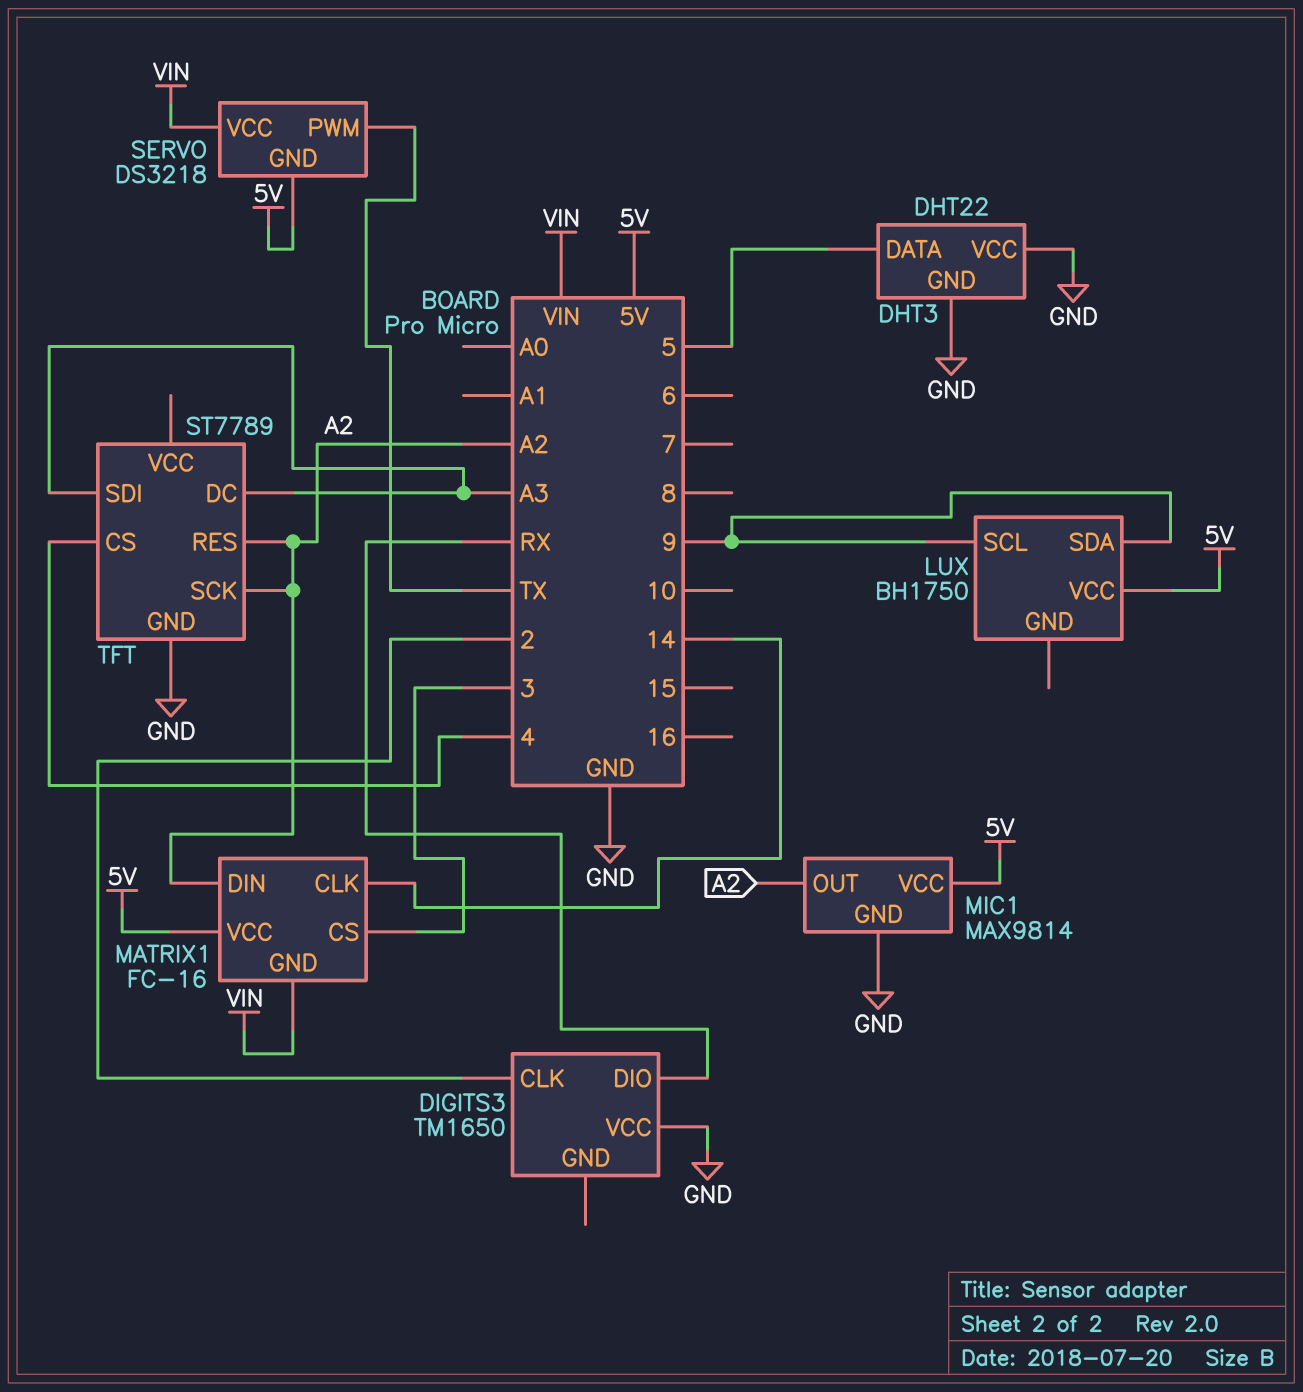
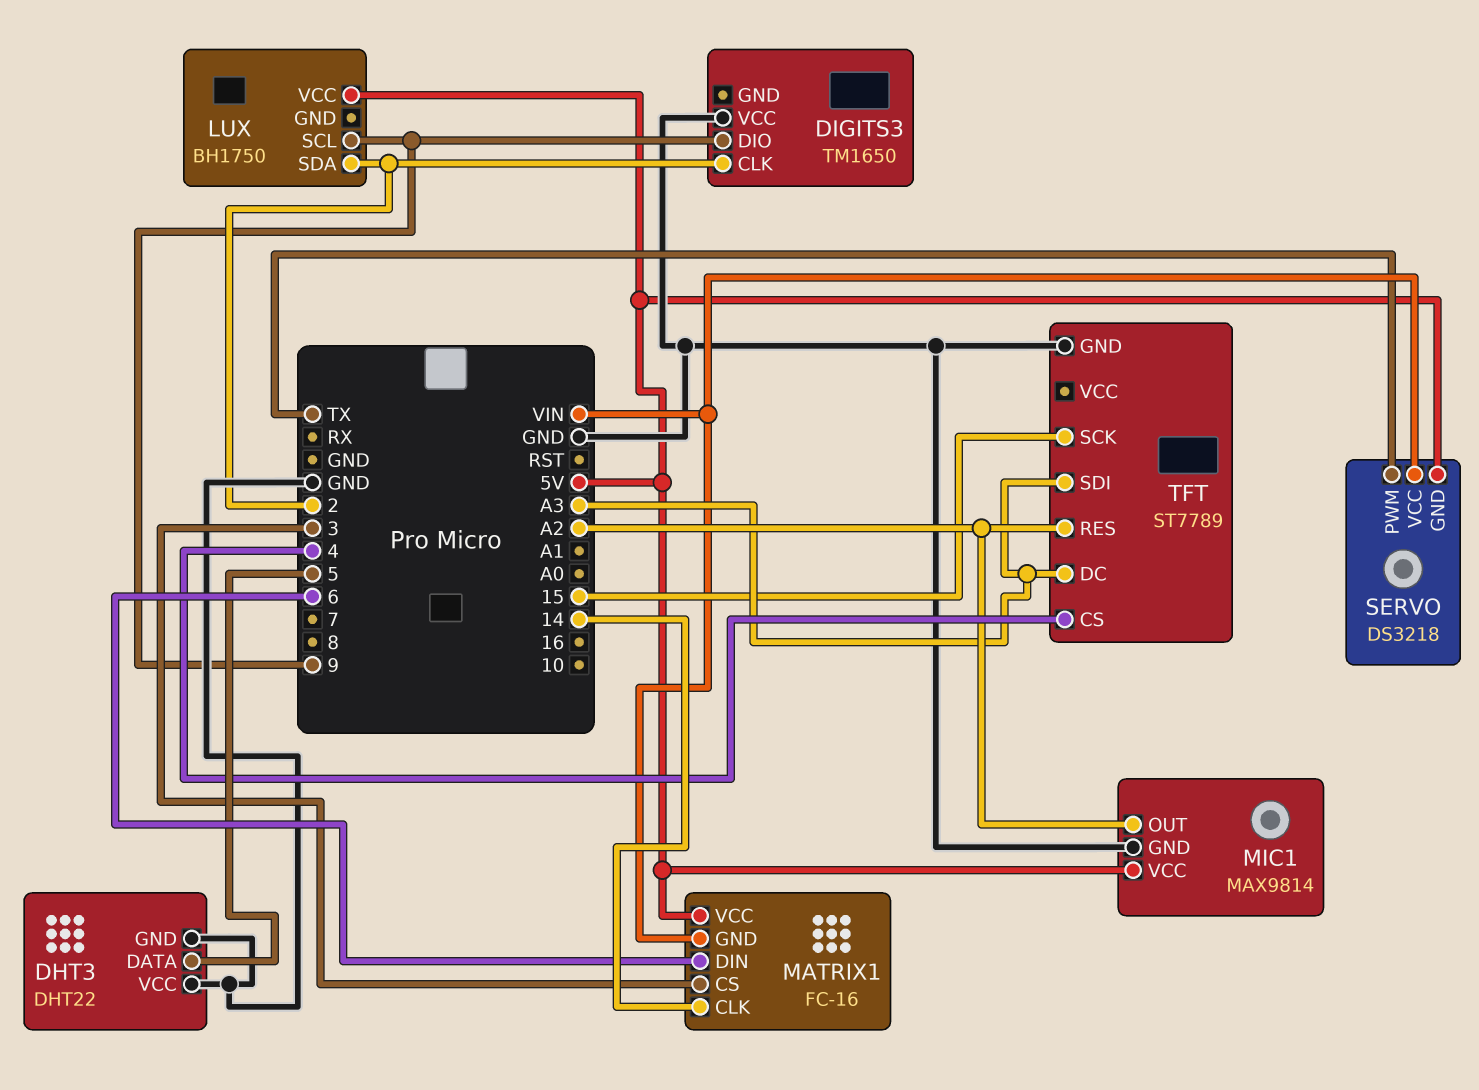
DIGITS3 pin DIO: RX -> 9
LUX pin SDA: 9 -> 2
MATRIX1 pin DIN: A2 -> 6
TFT pin SCK: A2 -> 15

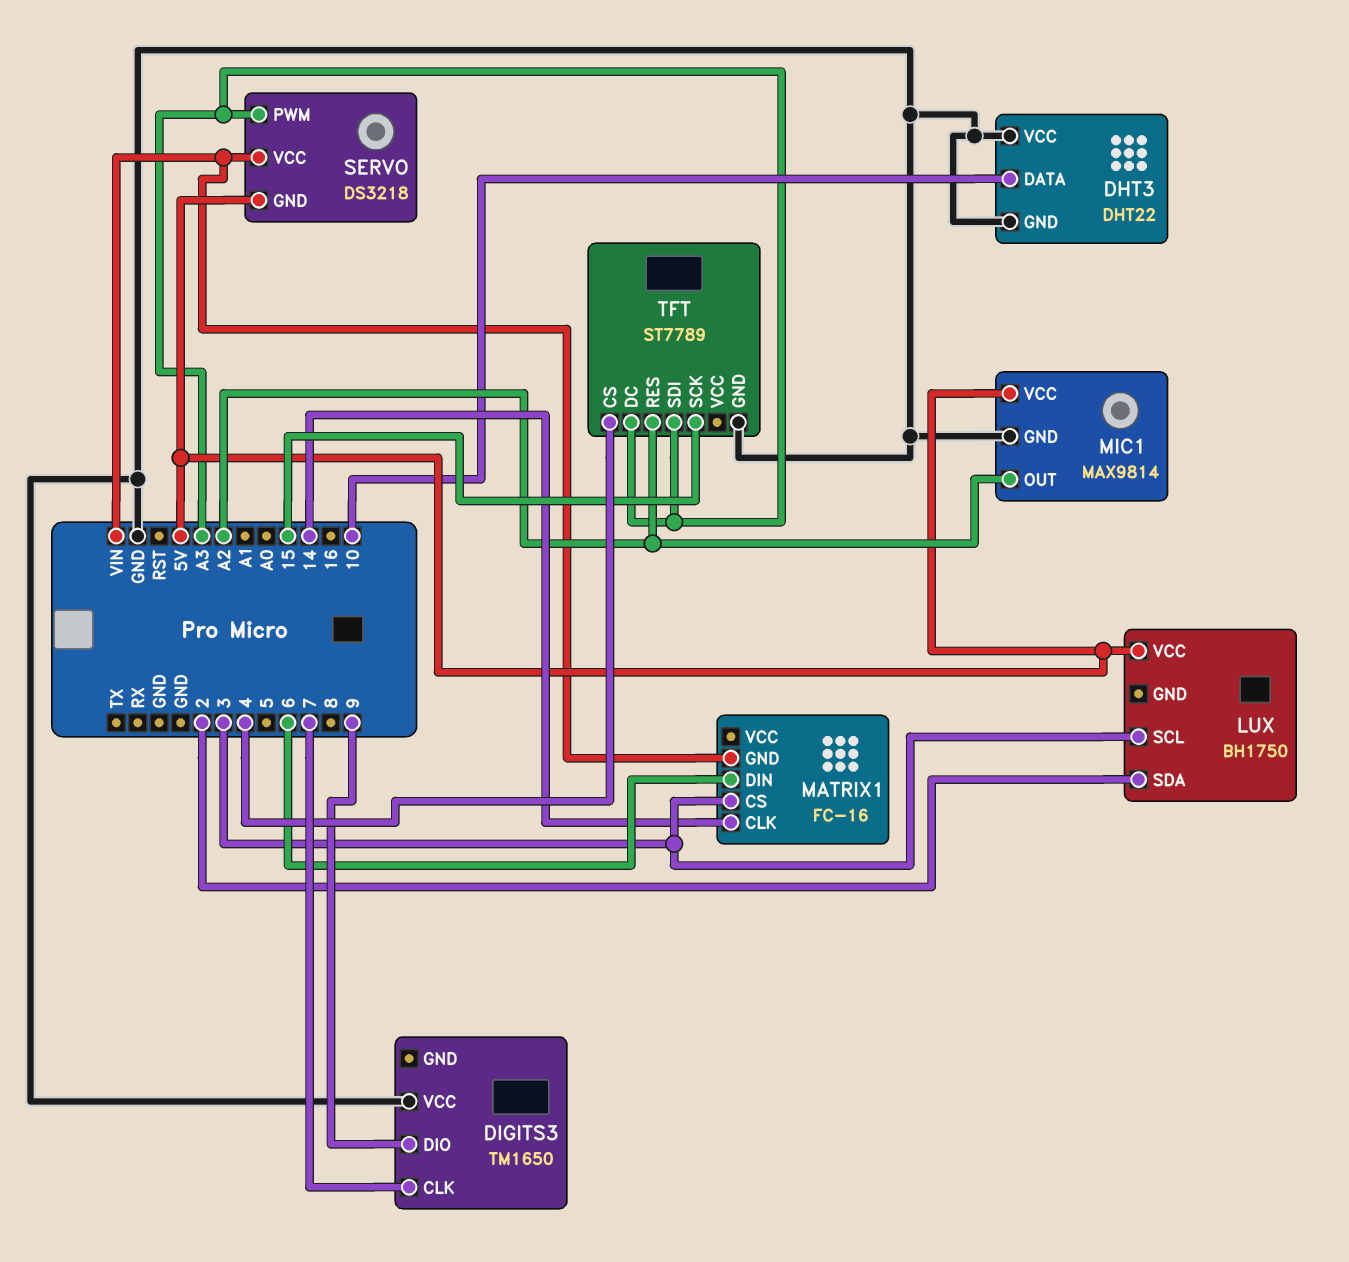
DHT3 pin DATA: 5 -> 10
DIGITS3 pin CLK: 2 -> 7
LUX pin SCL: 9 -> 3
MATRIX1 pin VCC: 5V -> none
SERVO pin PWM: TX -> A3

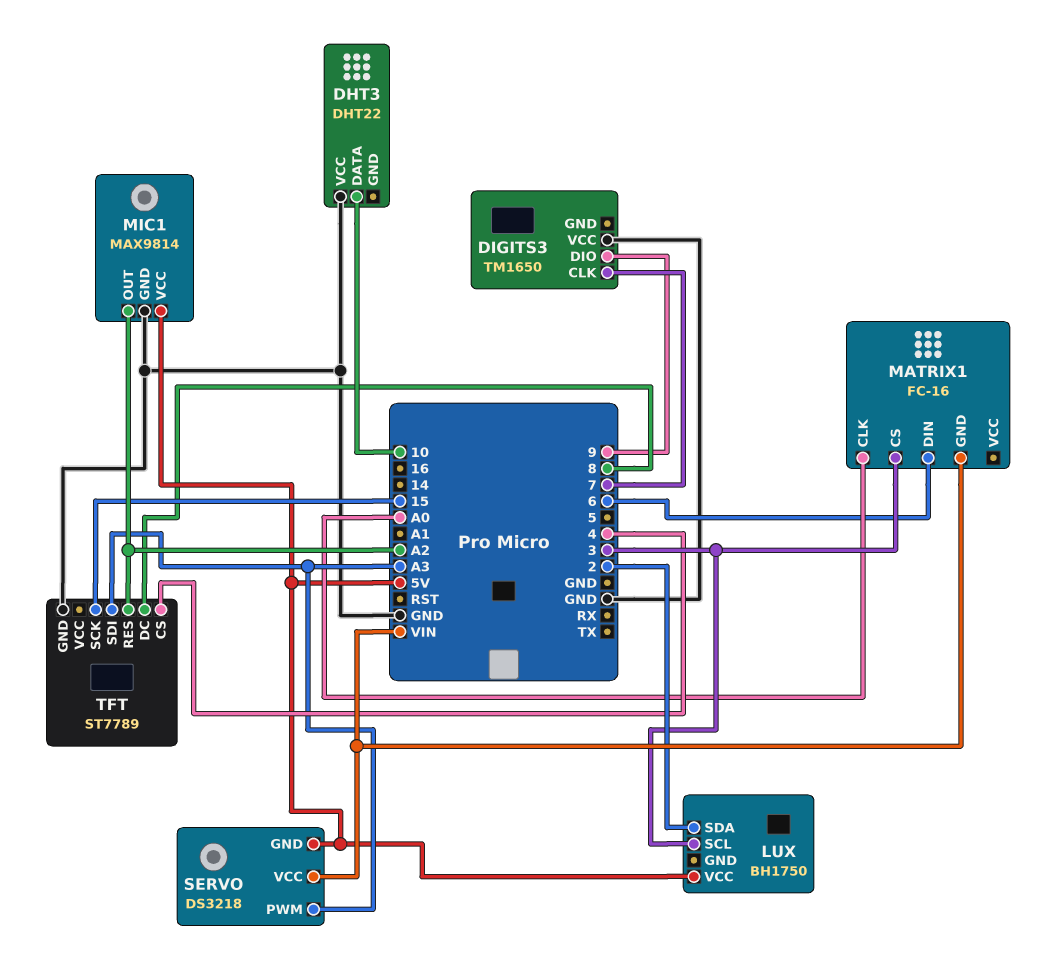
DHT3 pin GND: GND -> none
MATRIX1 pin CLK: 14 -> A0
TFT pin DC: A3 -> 8

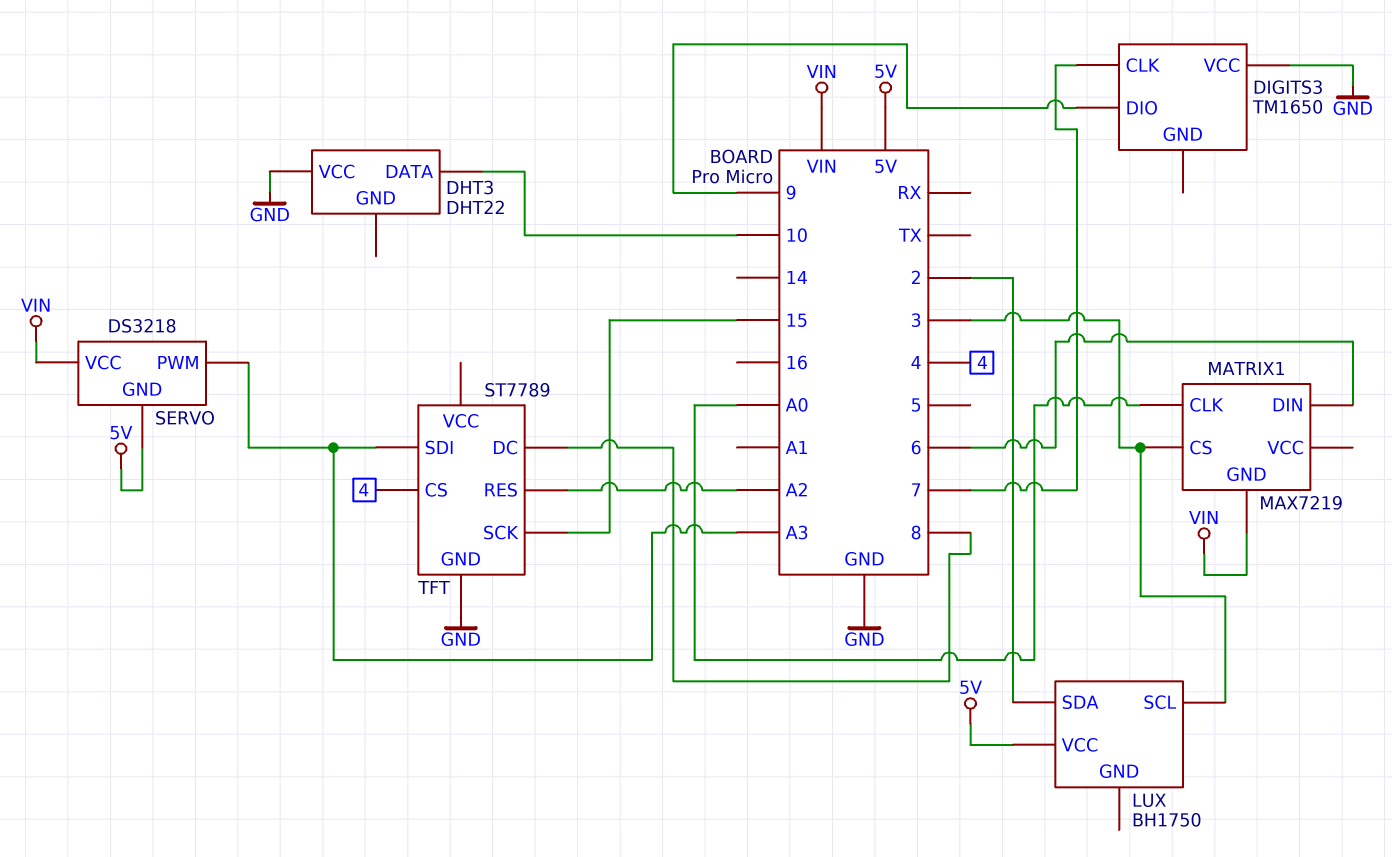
MATRIX1: FC-16 -> MAX7219
MIC1: MAX9814 -> none
MIC1 pin GND: GND -> none
MIC1 pin OUT: A2 -> none
MIC1 pin VCC: 5V -> none

